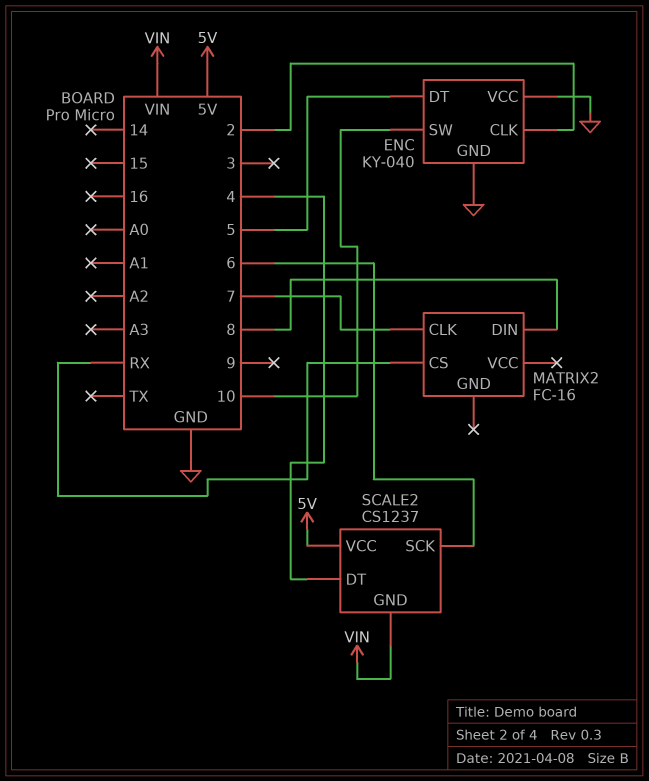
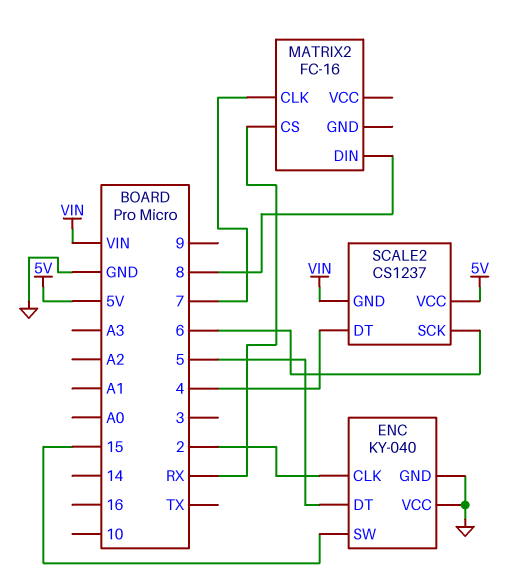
ENC pin SW: 10 -> 15

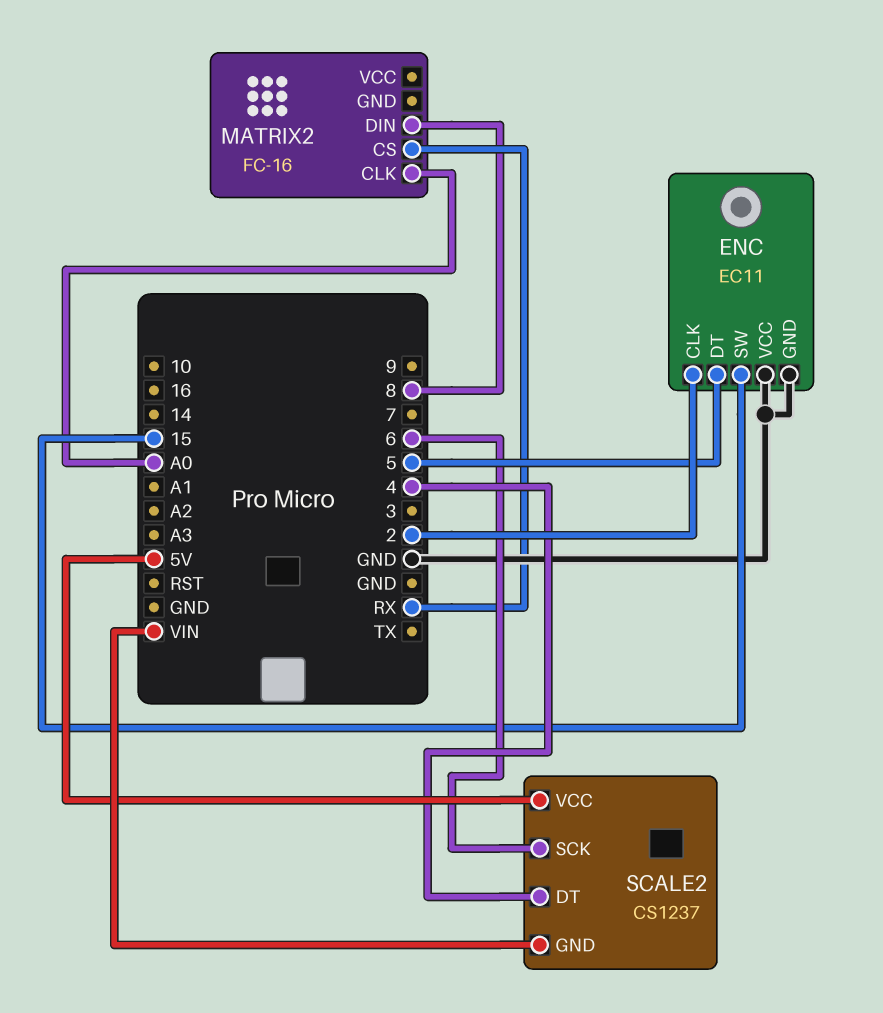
ENC: KY-040 -> EC11
MATRIX2 pin CLK: 7 -> A0

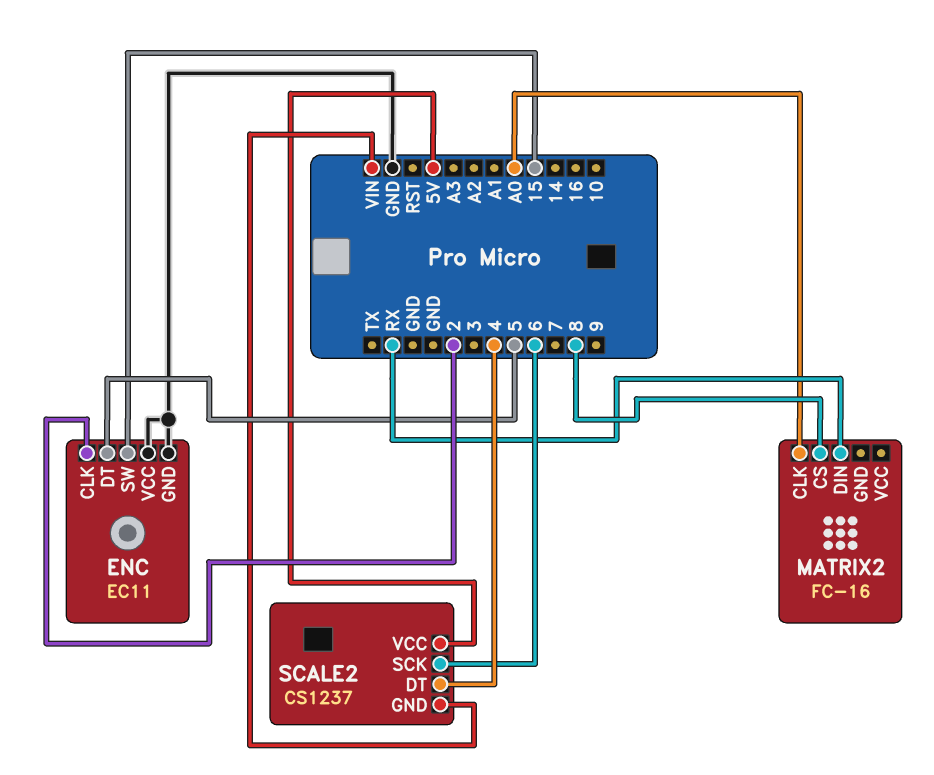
MATRIX2 pin CS: RX -> 8
MATRIX2 pin DIN: 8 -> RX

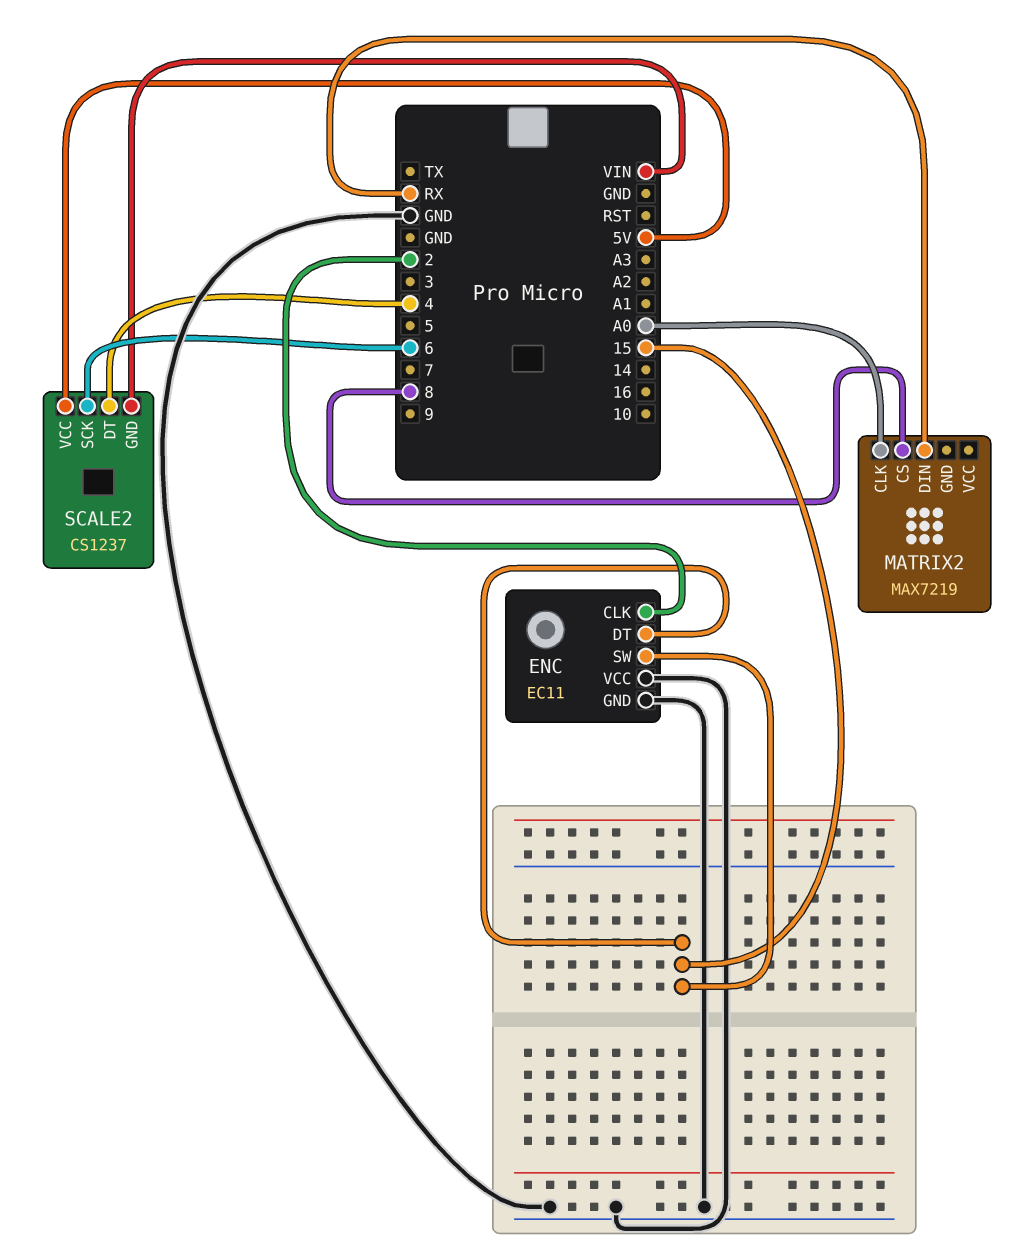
ENC pin DT: 5 -> 15
MATRIX2: FC-16 -> MAX7219

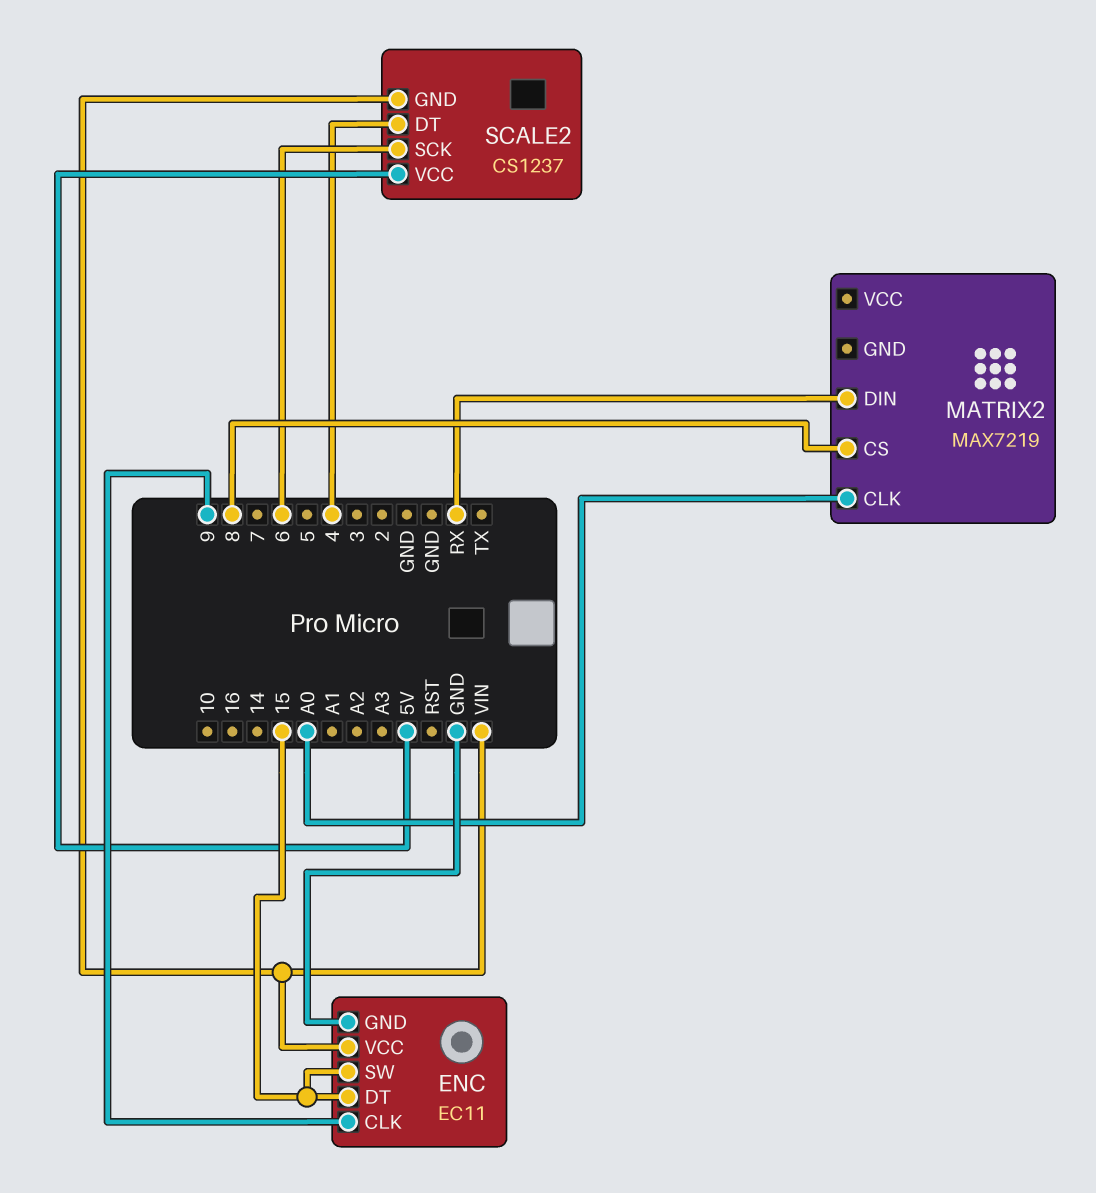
ENC pin CLK: 2 -> 9
ENC pin VCC: GND -> VIN

